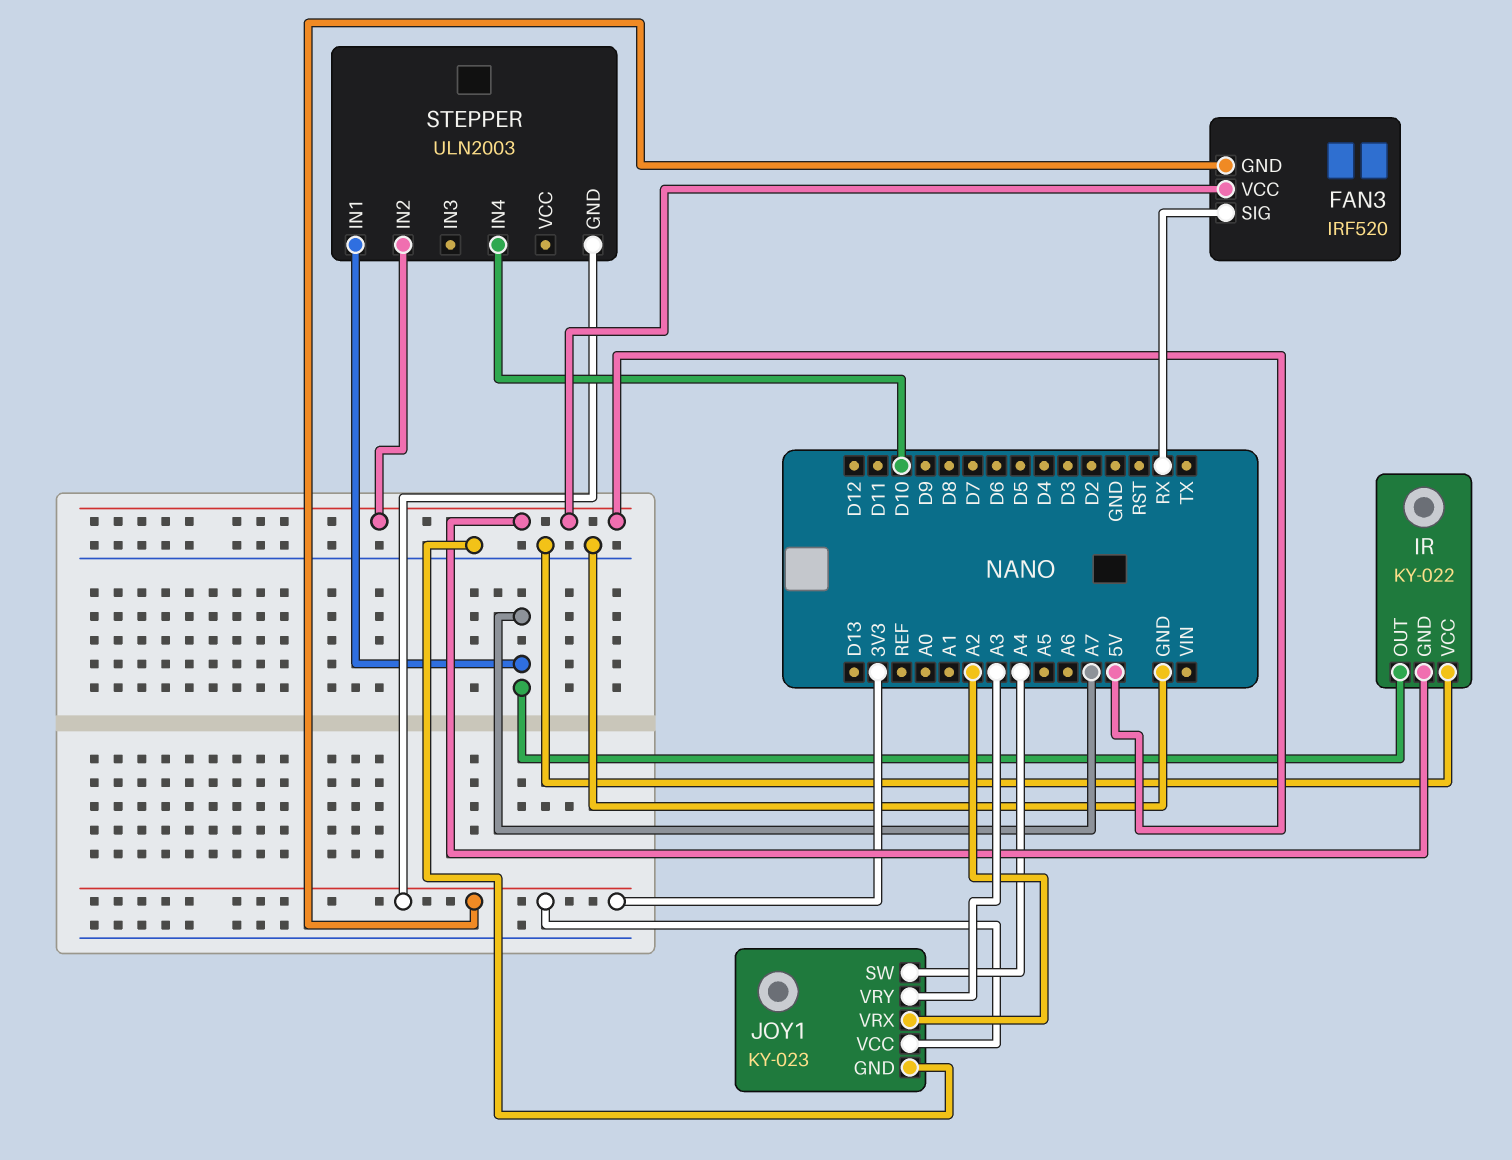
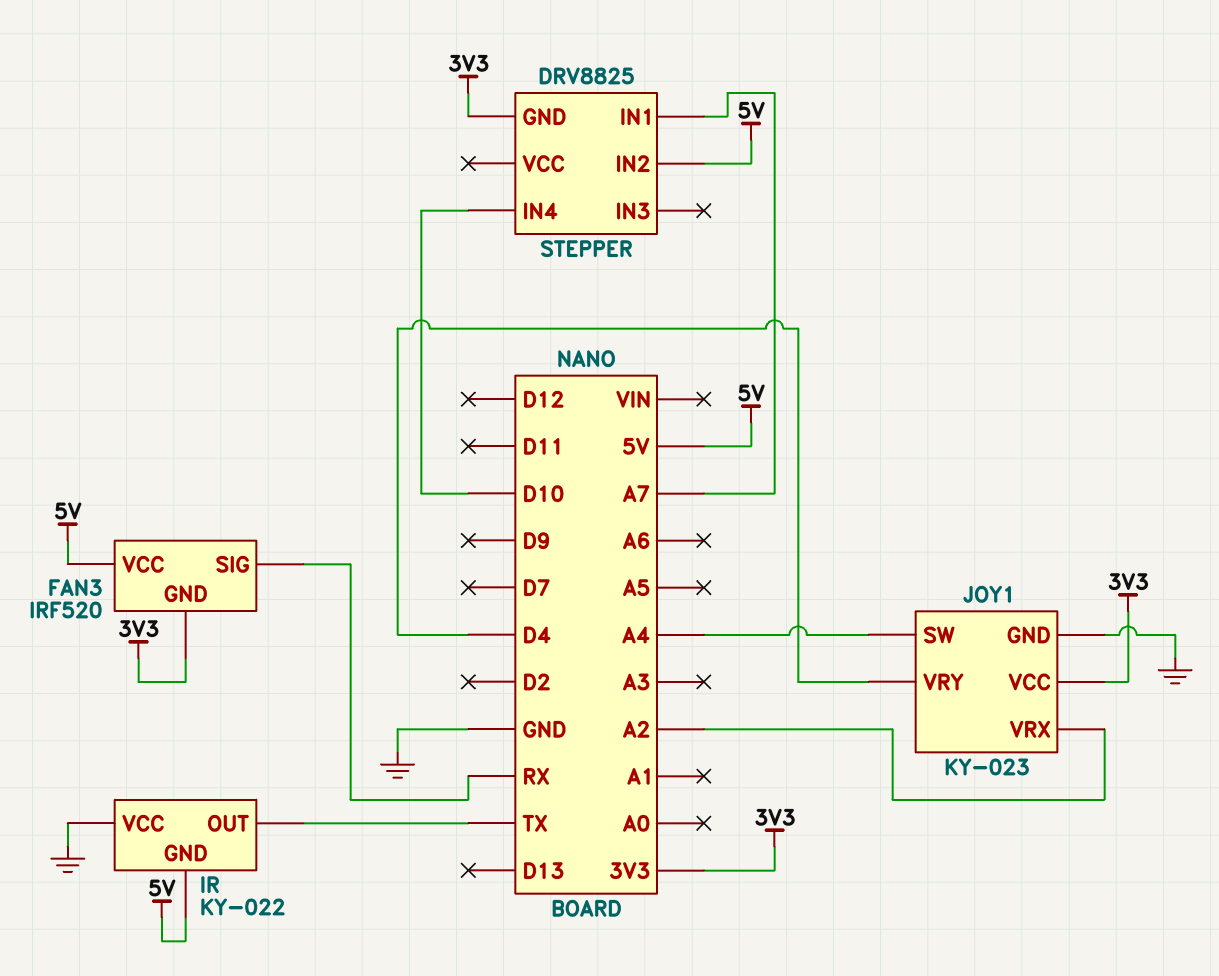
IR pin OUT: A7 -> TX
JOY1 pin VRY: A3 -> D4
STEPPER: ULN2003 -> DRV8825

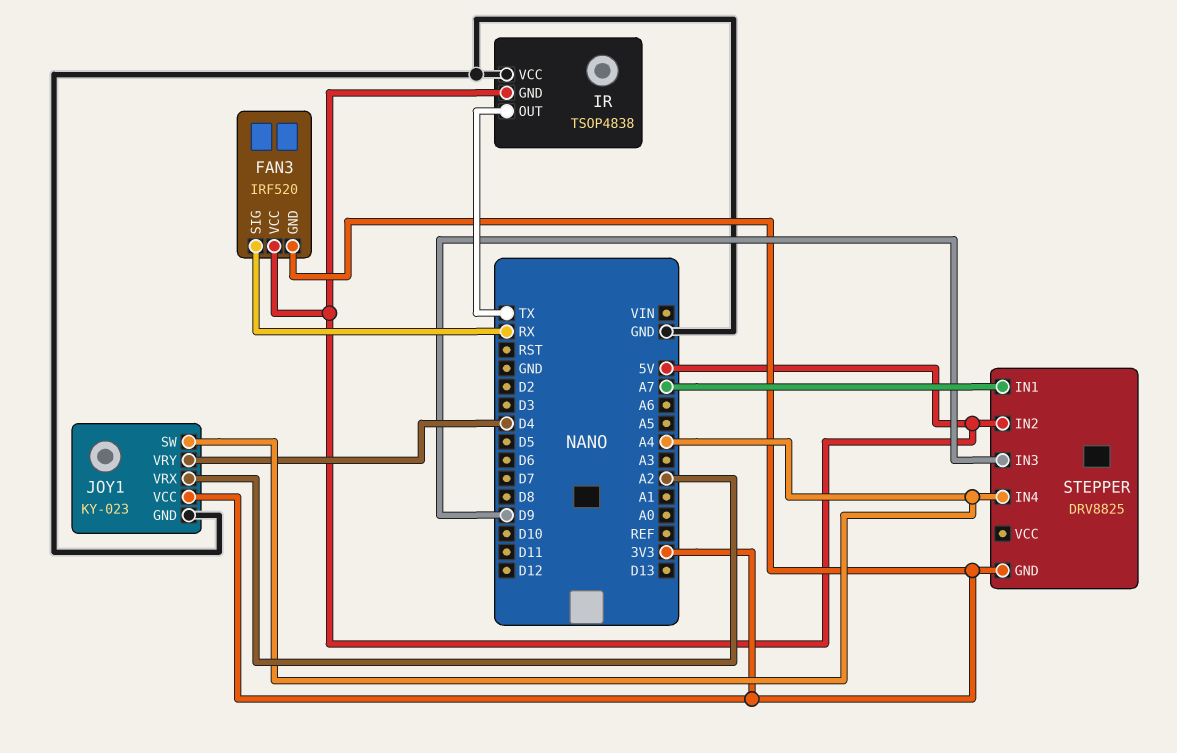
IR: KY-022 -> TSOP4838
STEPPER pin IN3: none -> D9
STEPPER pin IN4: D10 -> A4

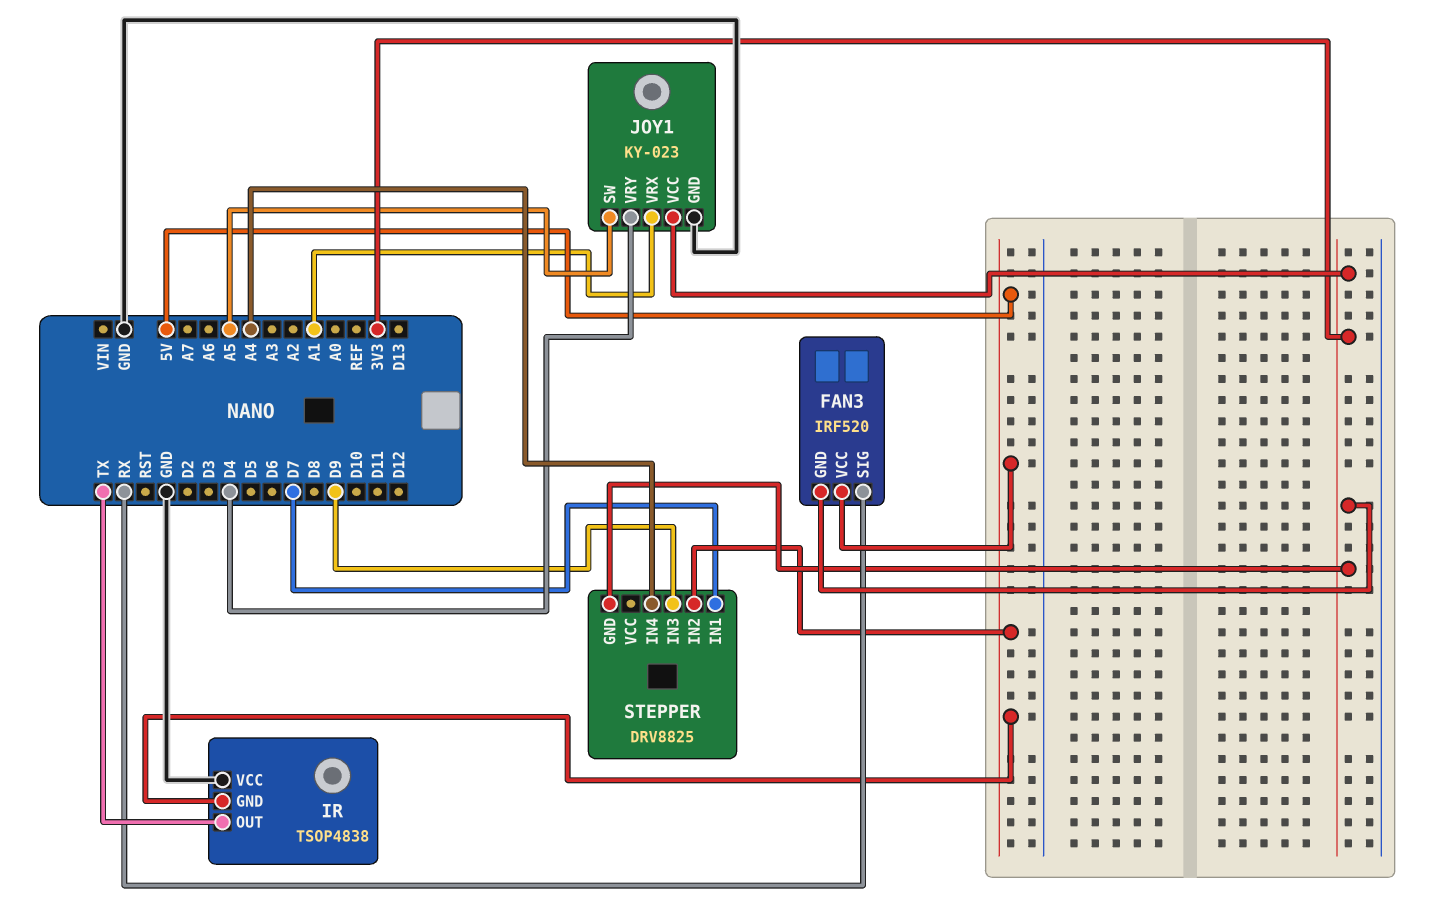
JOY1 pin SW: A4 -> A5
JOY1 pin VRX: A2 -> A1
STEPPER pin IN1: A7 -> D7

